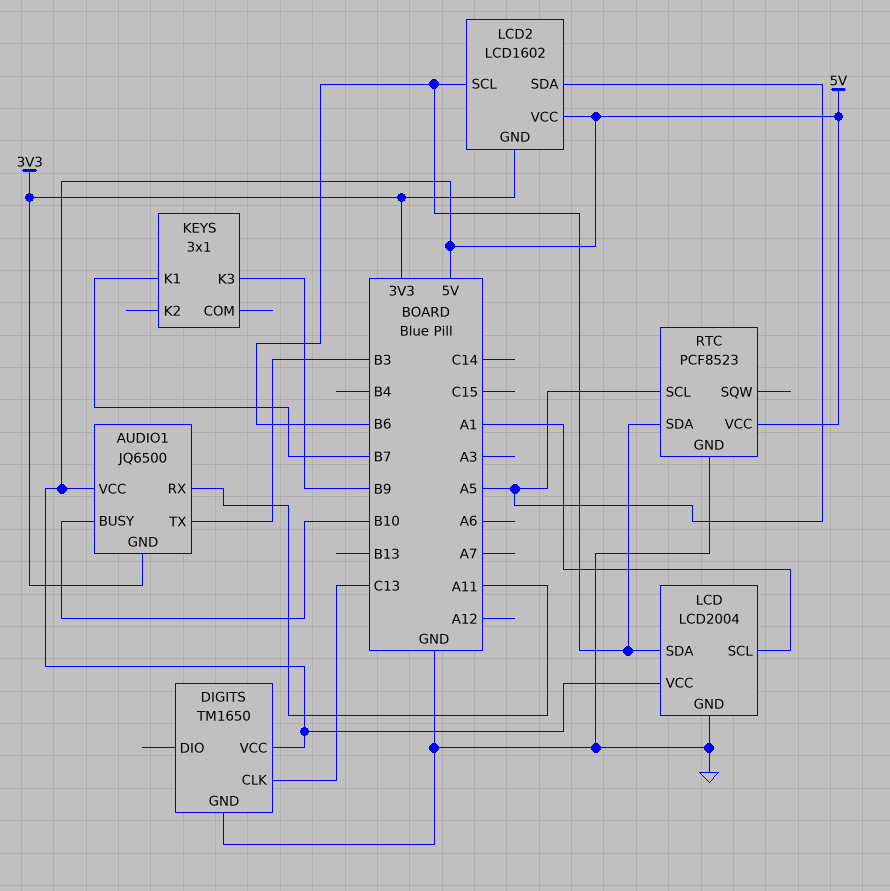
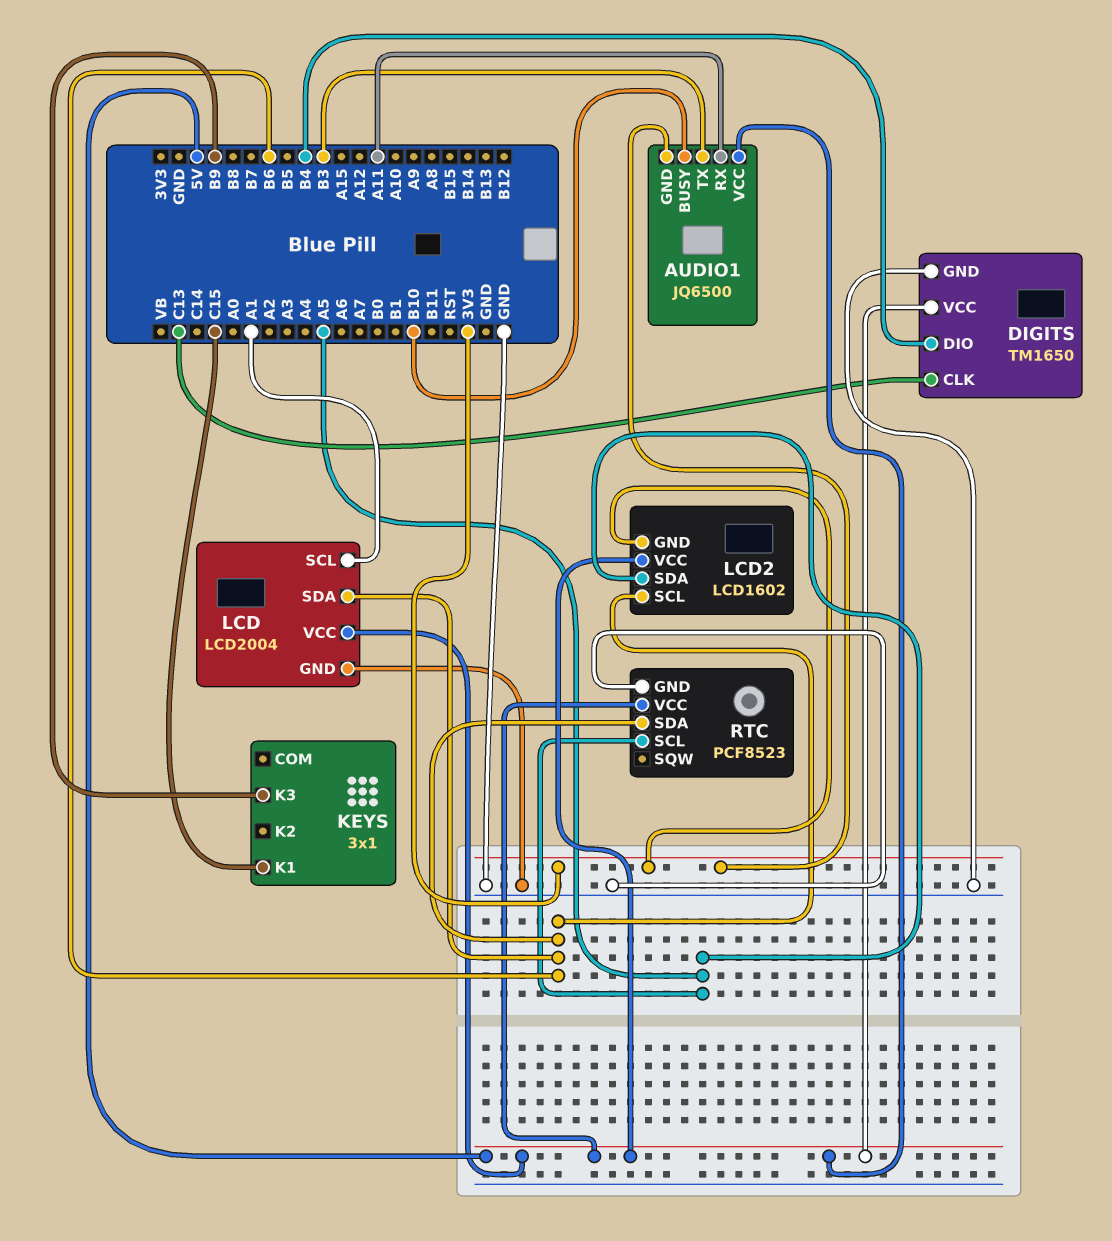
DIGITS pin DIO: none -> B4
KEYS pin K1: B7 -> C15

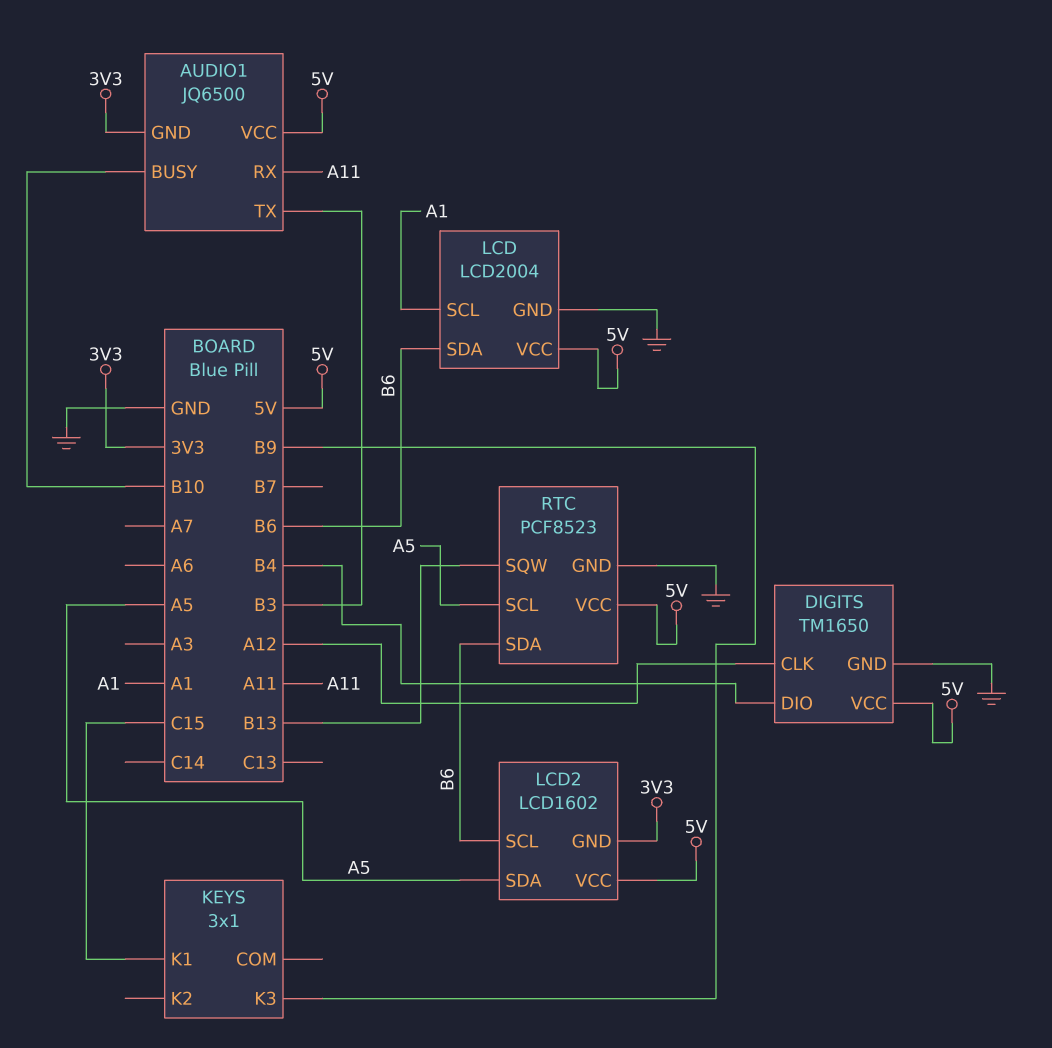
DIGITS pin CLK: C13 -> A12
RTC pin SQW: none -> B13

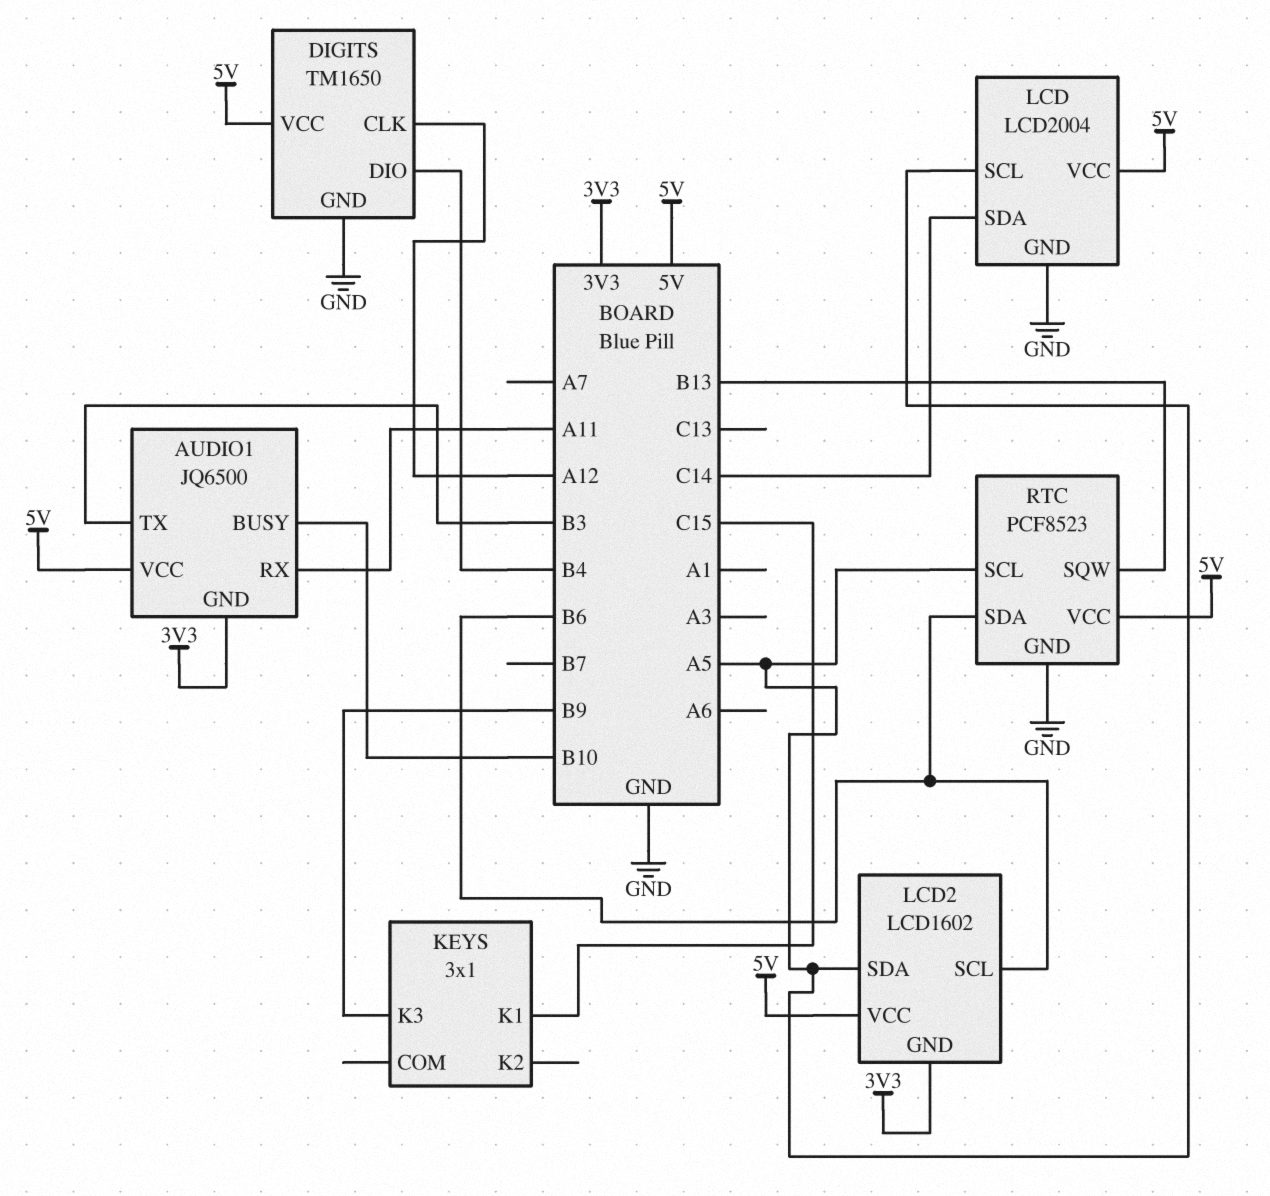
LCD pin SCL: A1 -> A5
LCD pin SDA: B6 -> C14

